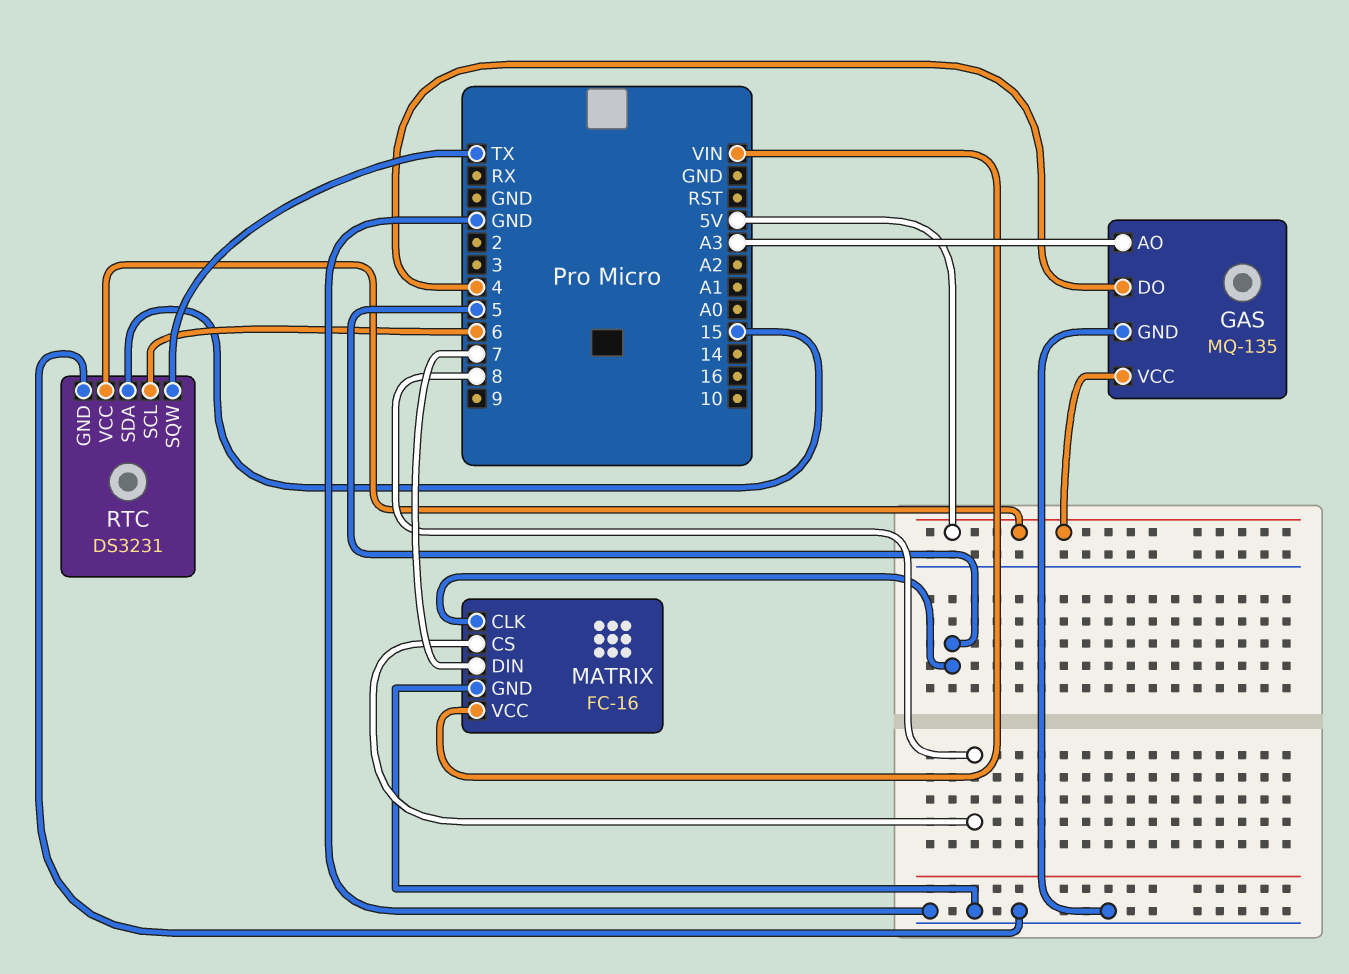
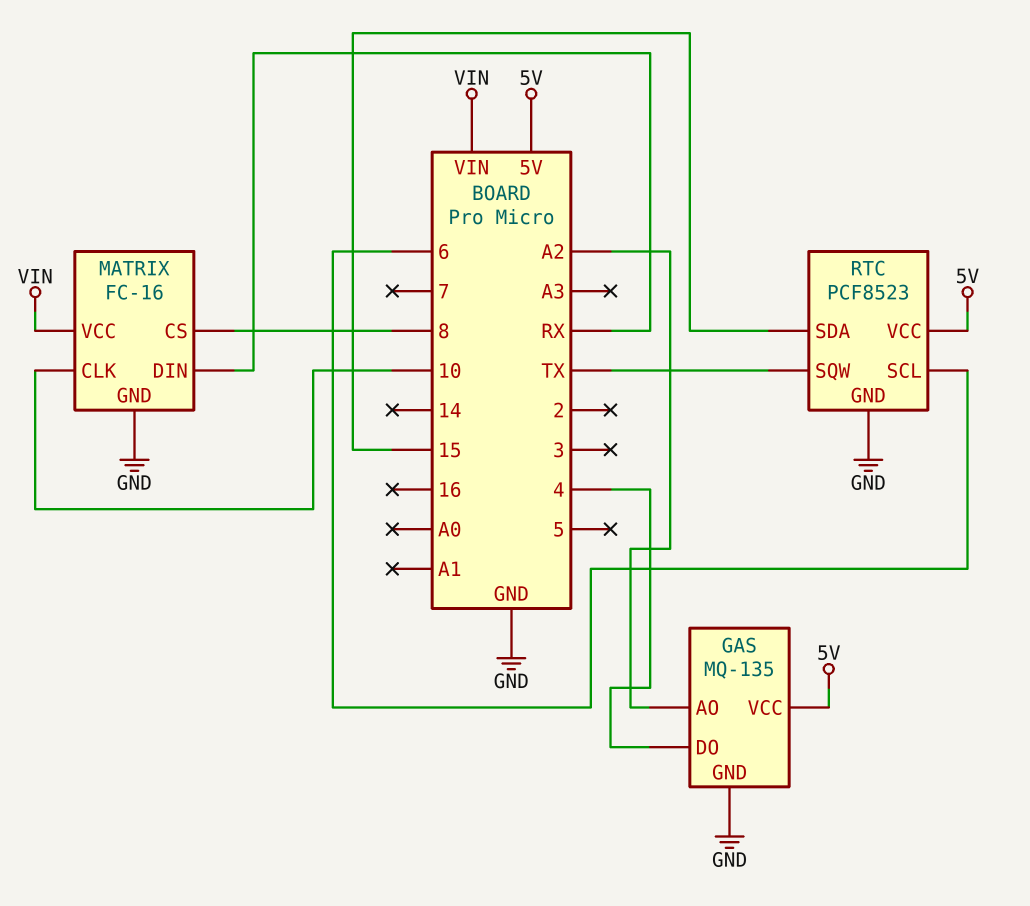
GAS pin AO: A3 -> A2
MATRIX pin CLK: 5 -> 10
MATRIX pin DIN: 7 -> RX
RTC: DS3231 -> PCF8523

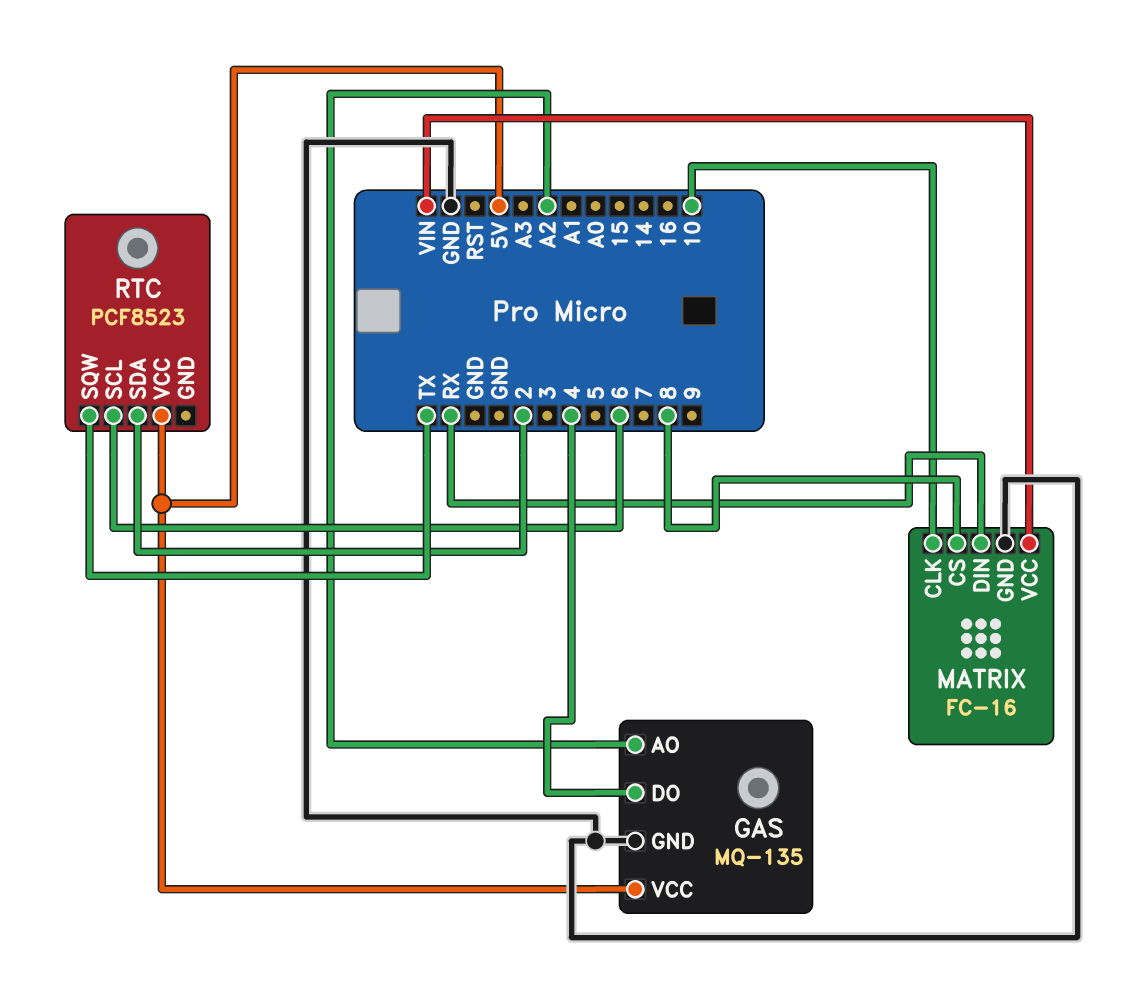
RTC pin GND: GND -> none
RTC pin SDA: 15 -> 2

